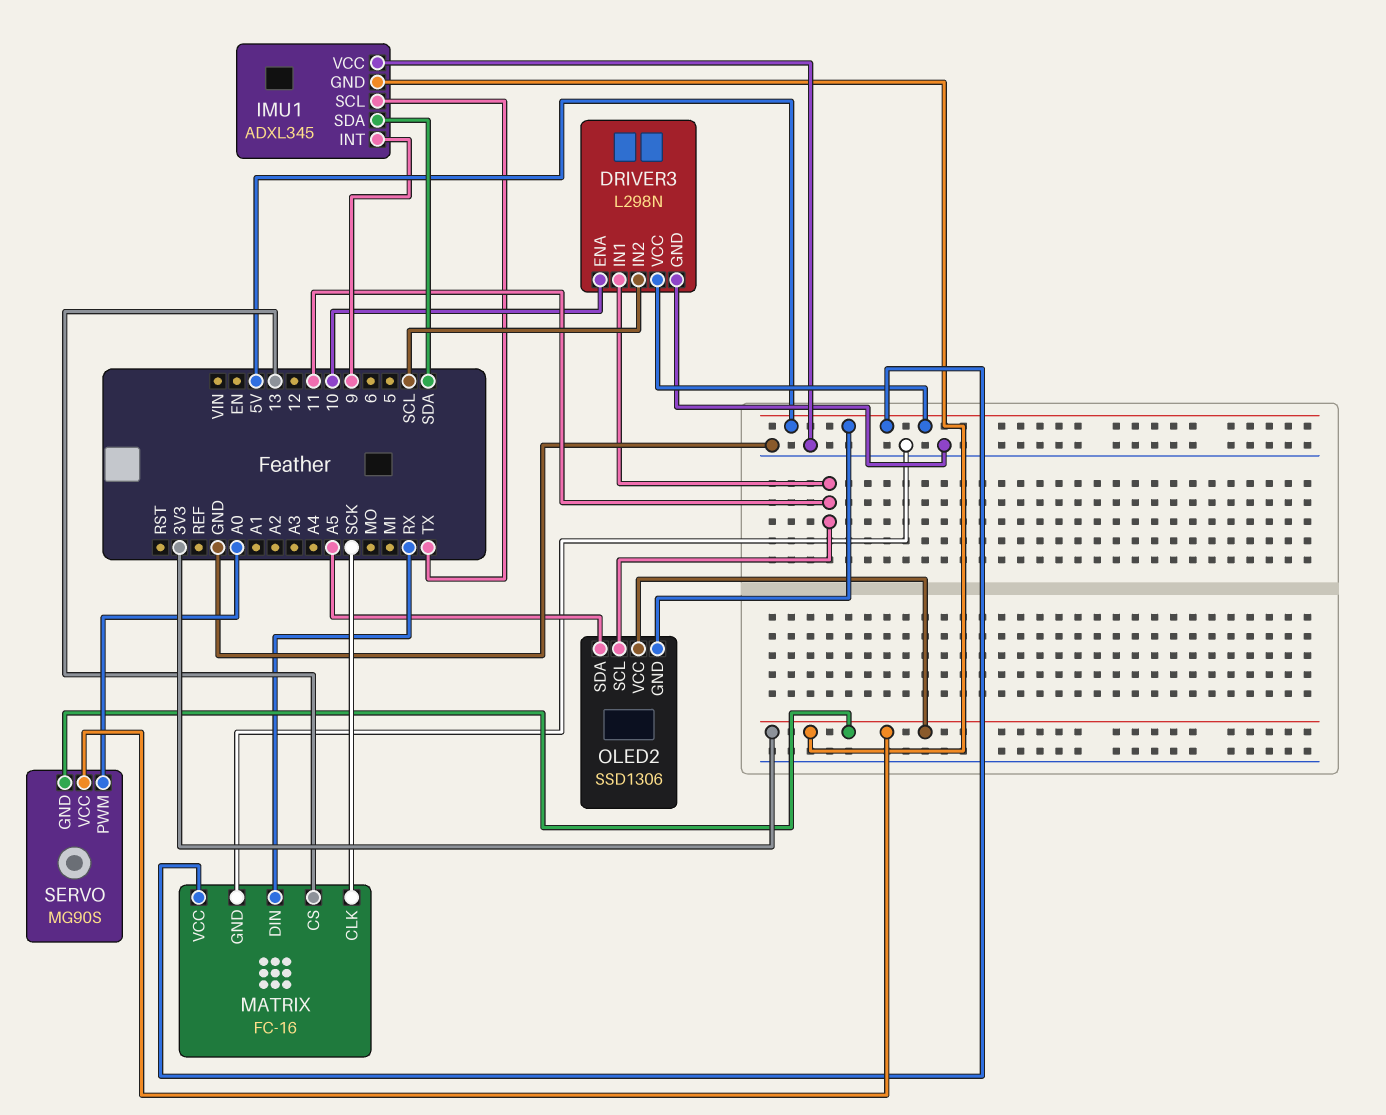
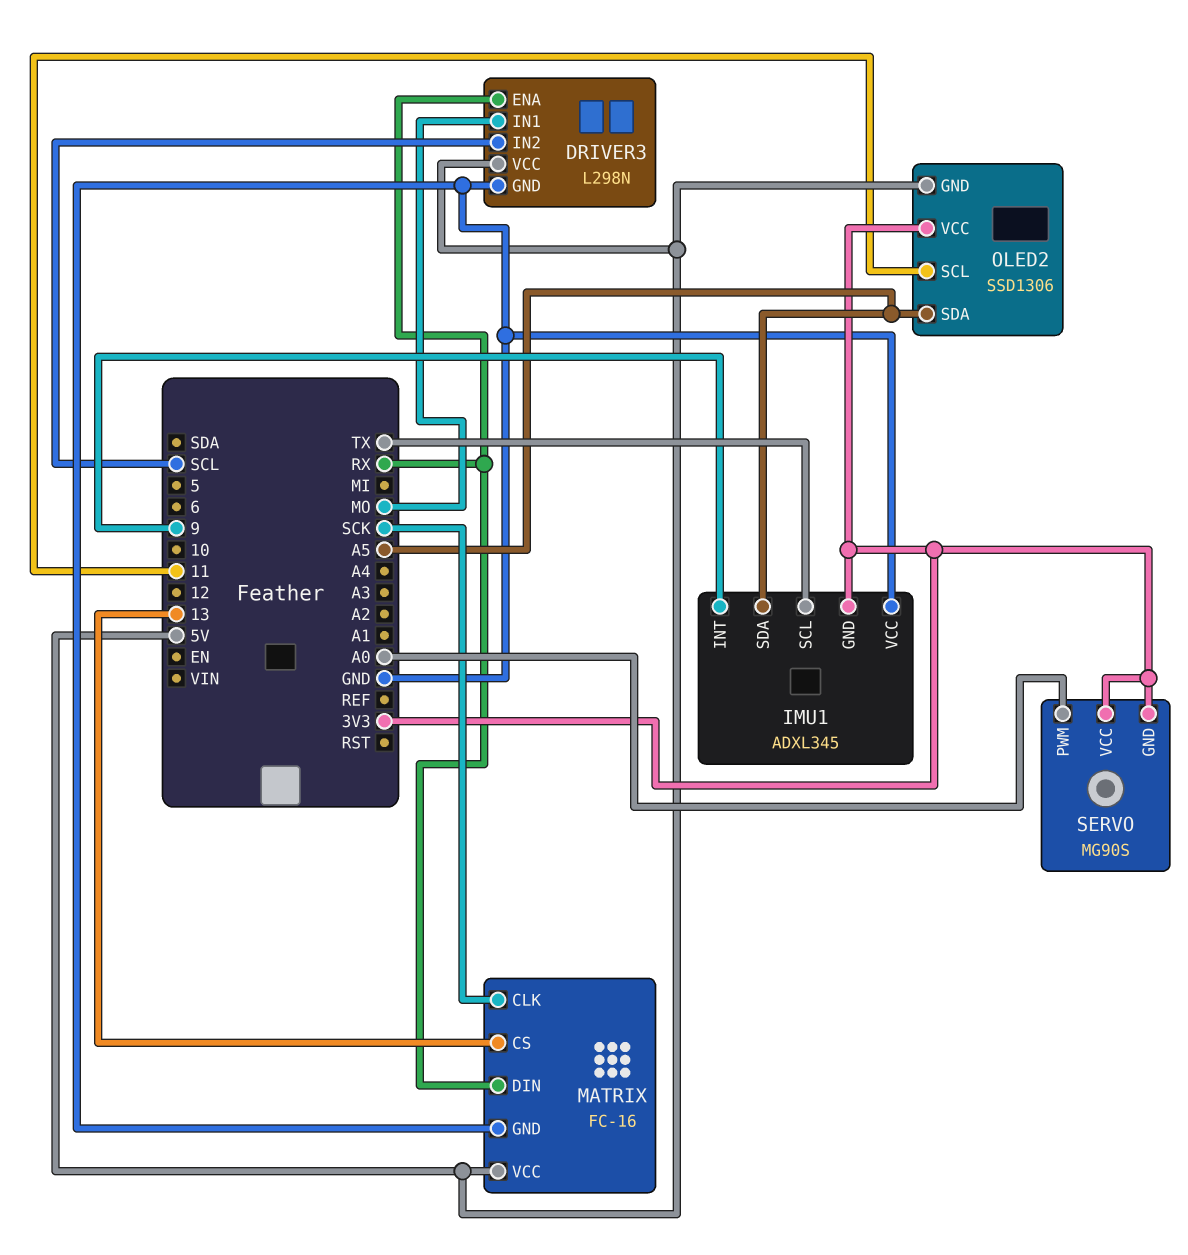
DRIVER3 pin ENA: 10 -> RX
DRIVER3 pin IN1: 11 -> MO
IMU1 pin SDA: SDA -> A5

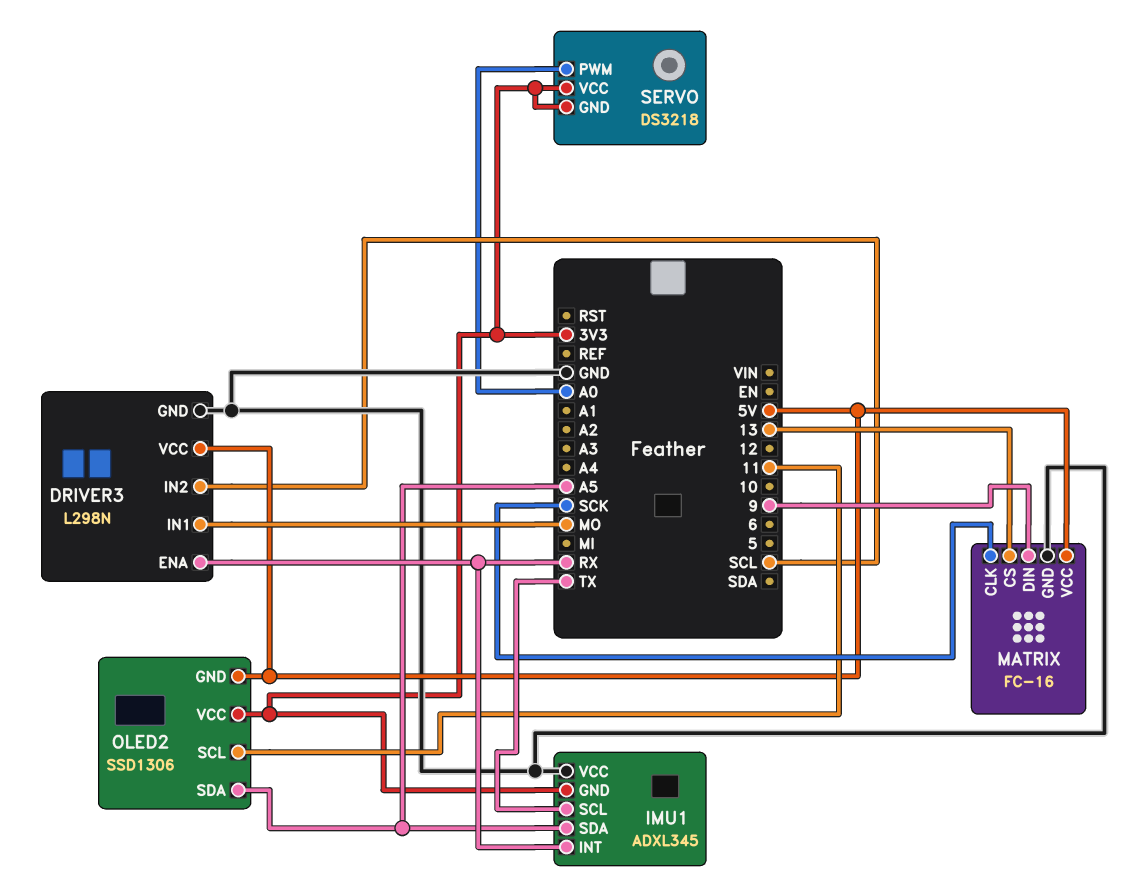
IMU1 pin INT: 9 -> RX
MATRIX pin DIN: RX -> 9
SERVO: MG90S -> DS3218

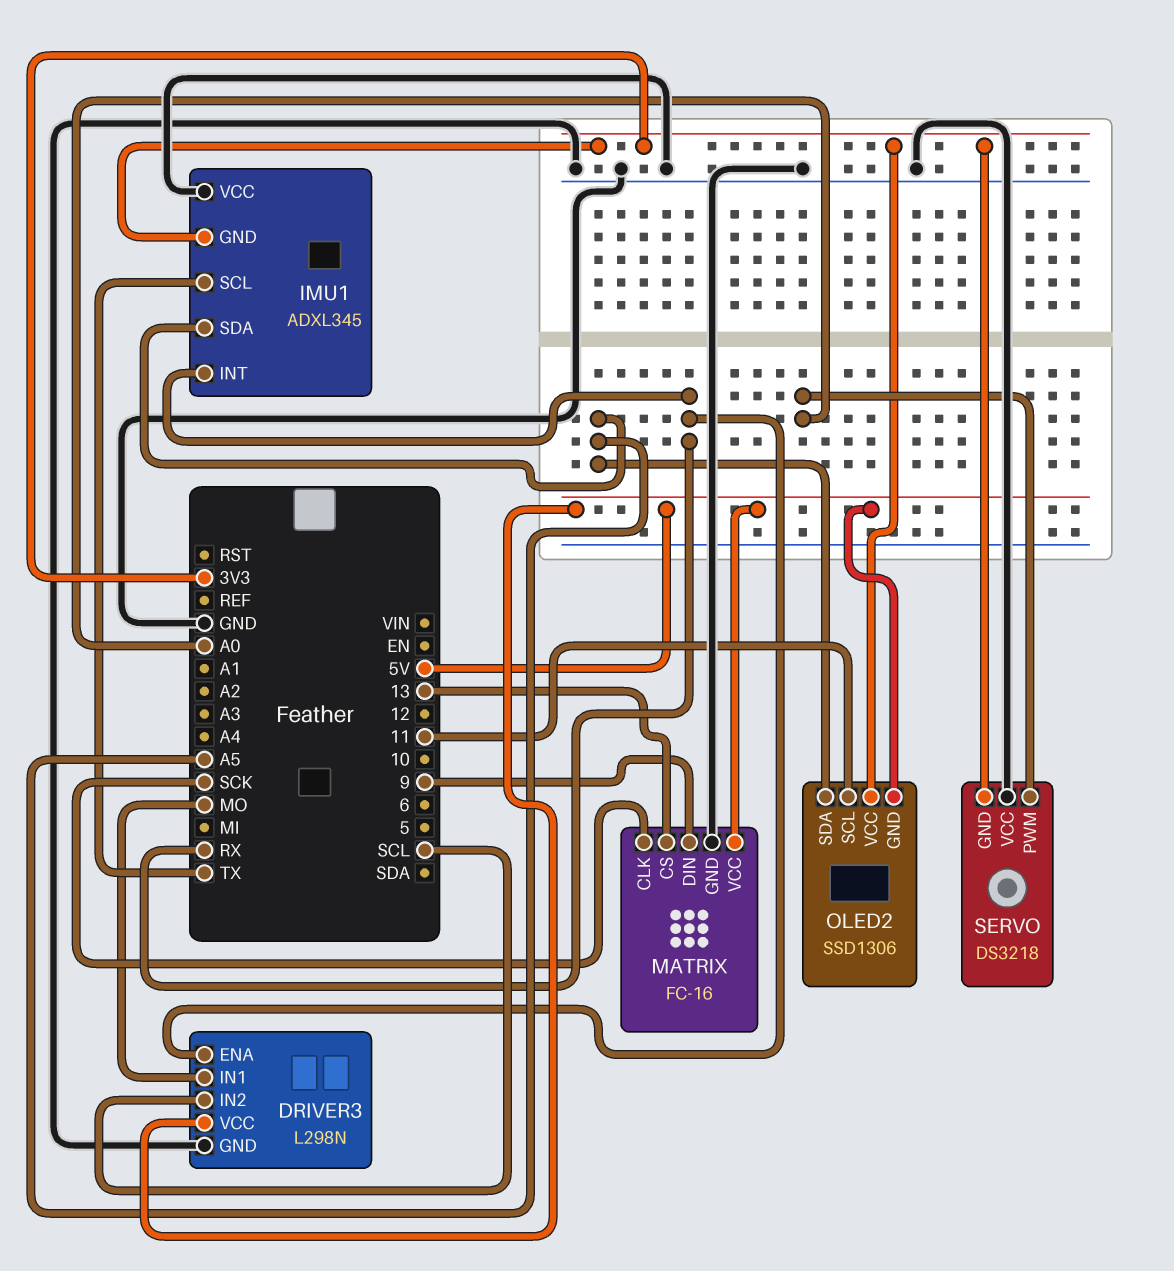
SERVO pin VCC: 3V3 -> GND

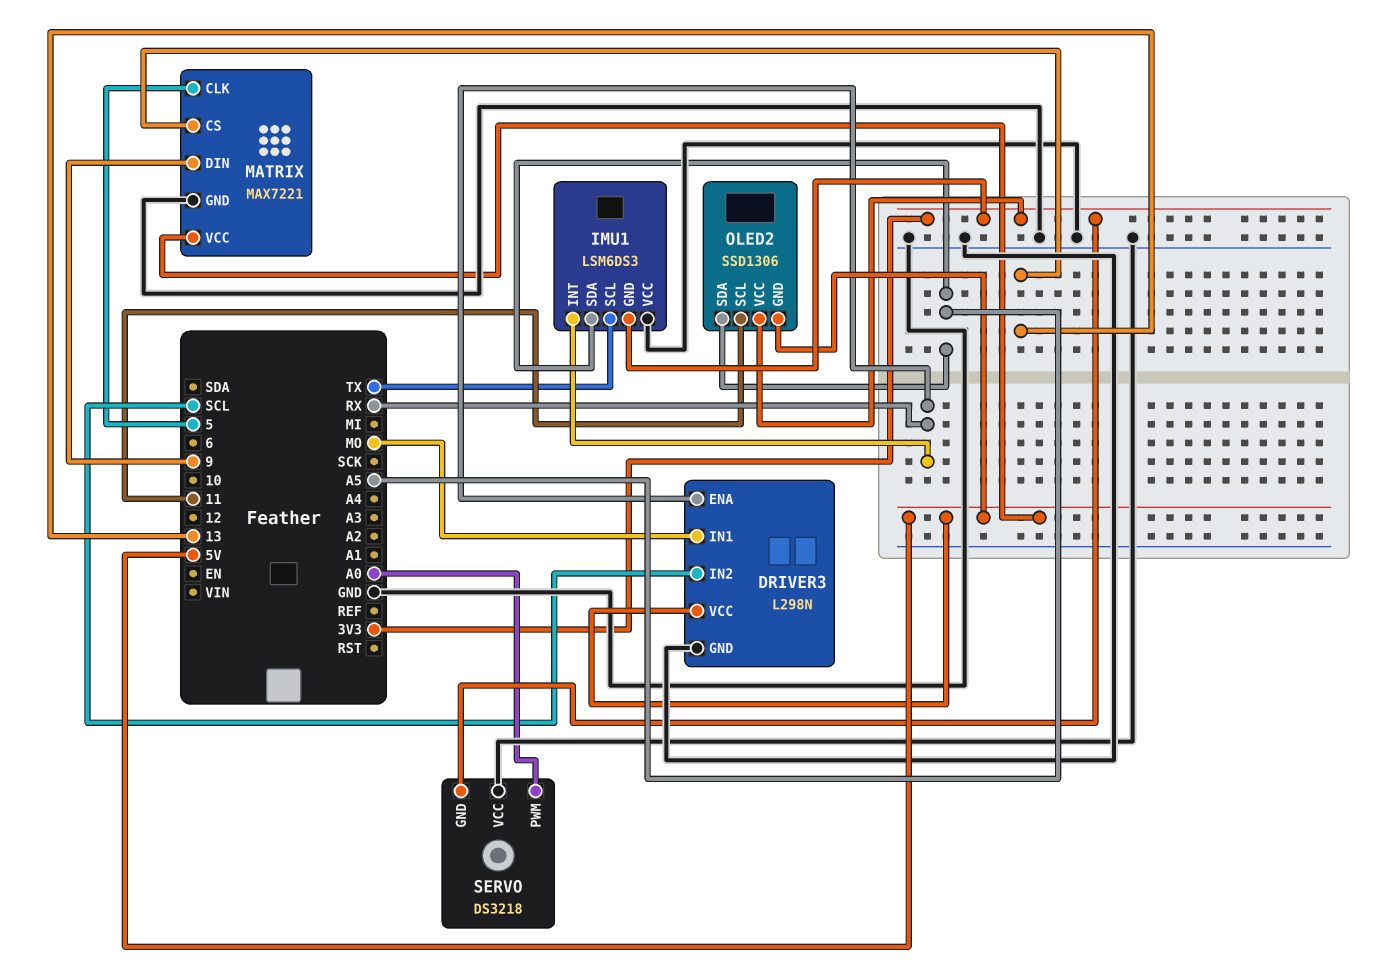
IMU1: ADXL345 -> LSM6DS3
MATRIX: FC-16 -> MAX7221
MATRIX pin CLK: SCK -> 5

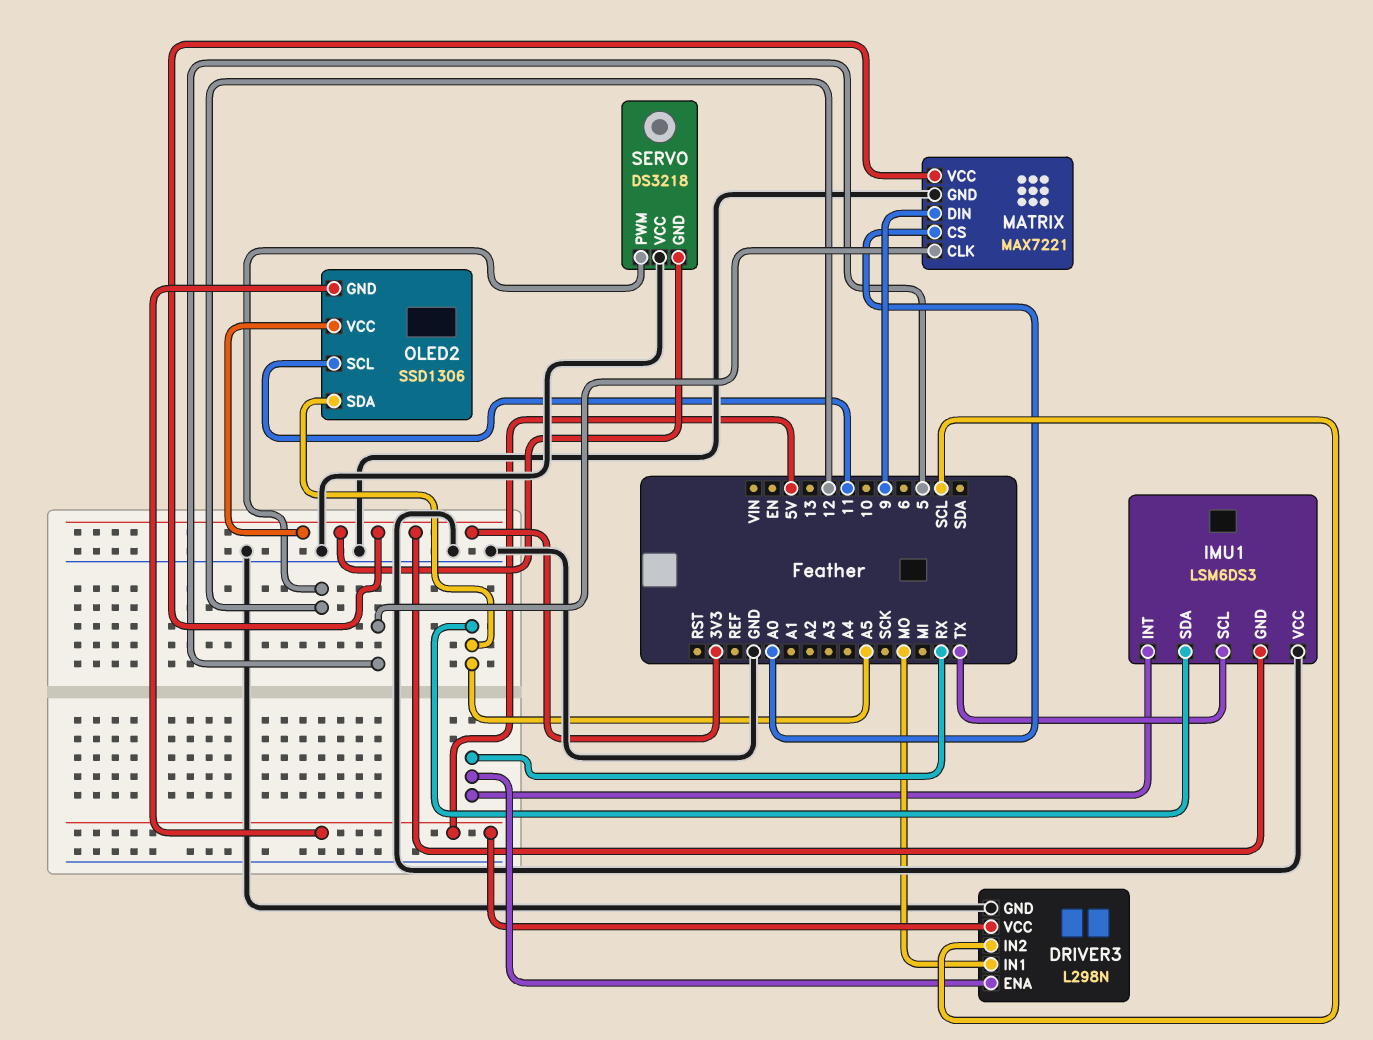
MATRIX pin CS: 13 -> A0
MATRIX pin VCC: 5V -> 3V3
SERVO pin PWM: A0 -> 12

